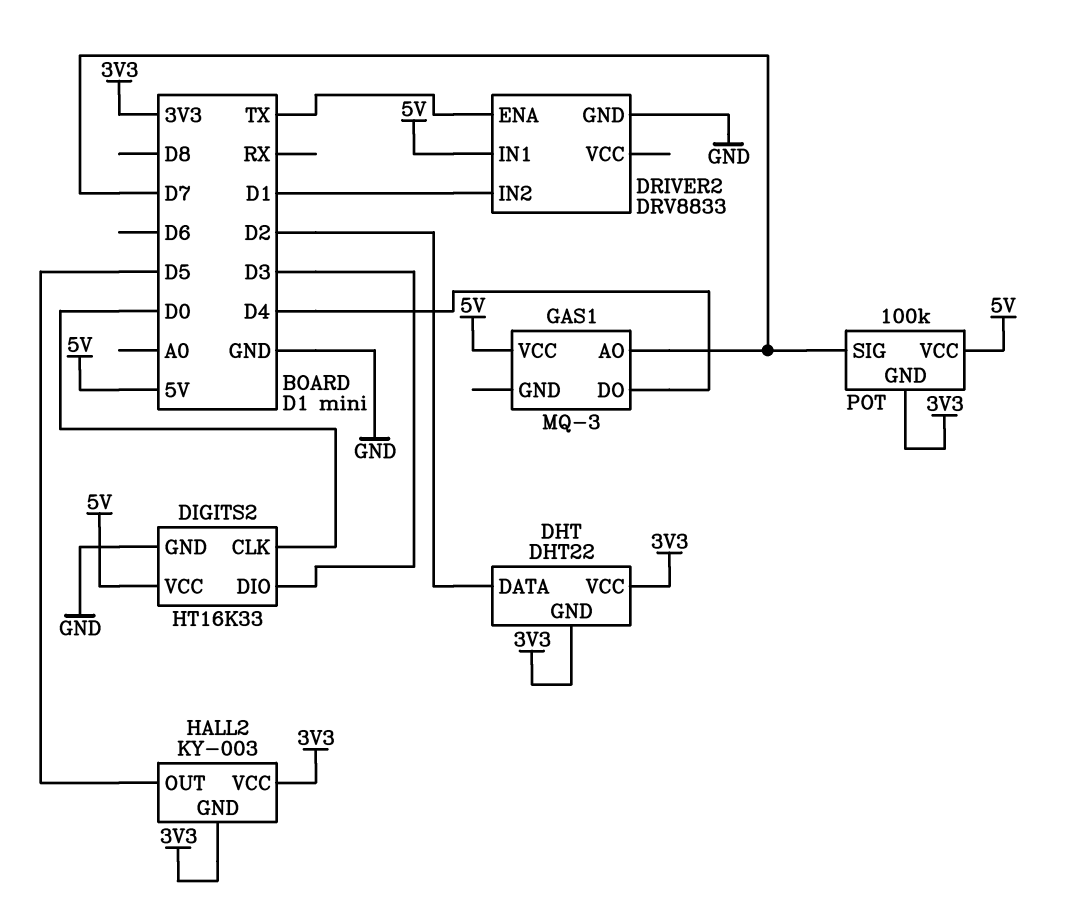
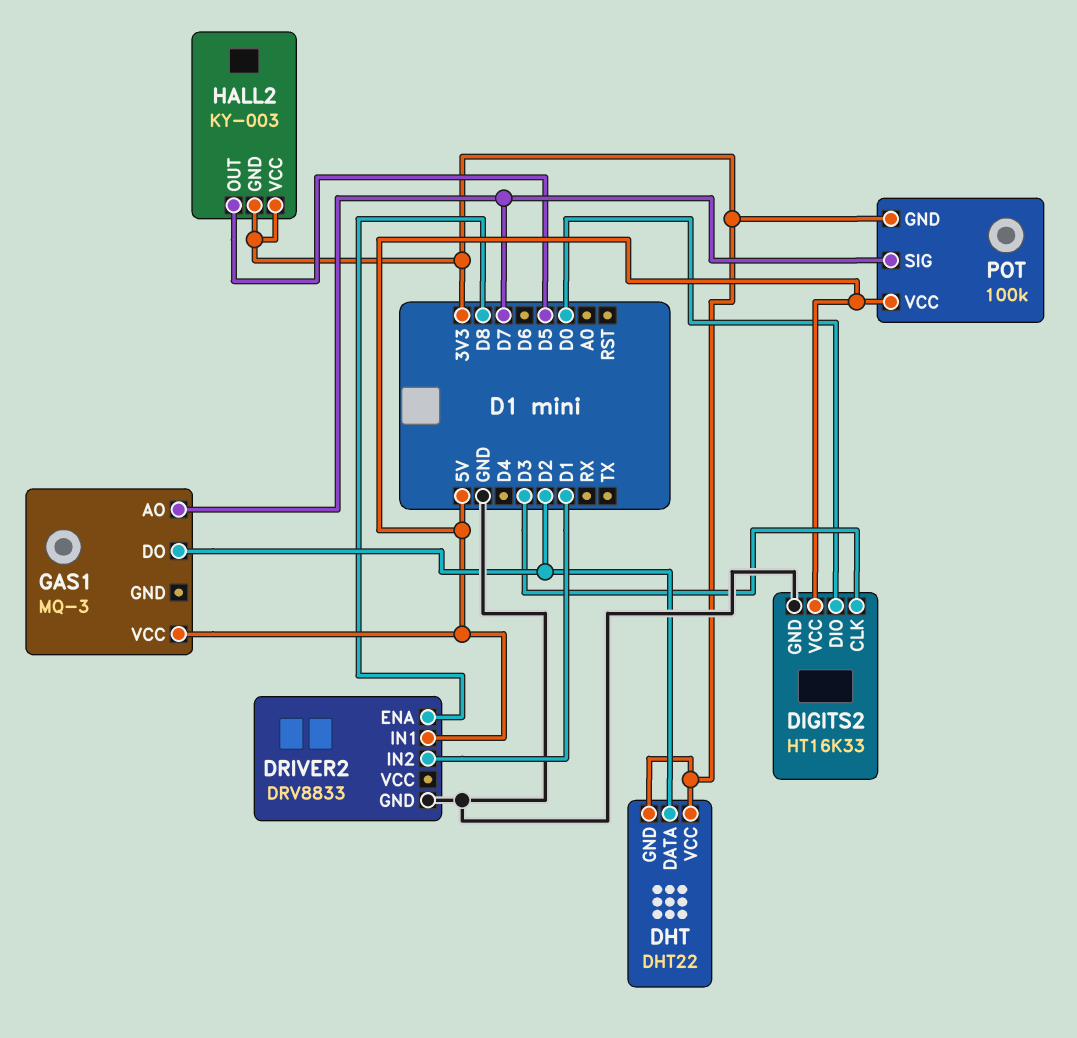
DIGITS2 pin CLK: D0 -> D3
DIGITS2 pin DIO: D3 -> D0
DRIVER2 pin ENA: TX -> D8
GAS1 pin DO: D4 -> D2

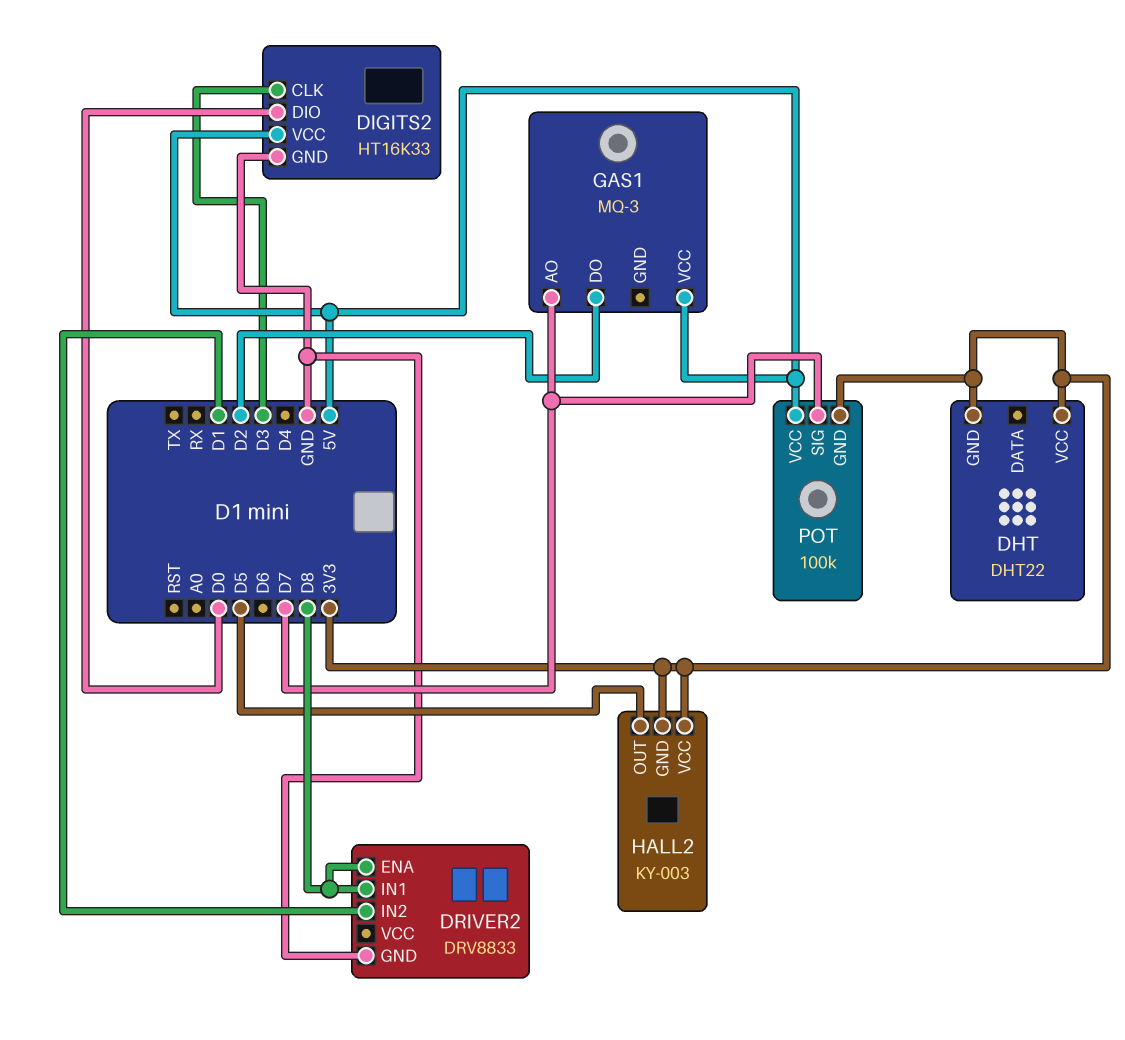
DHT pin DATA: D2 -> none
DRIVER2 pin IN1: 5V -> D8

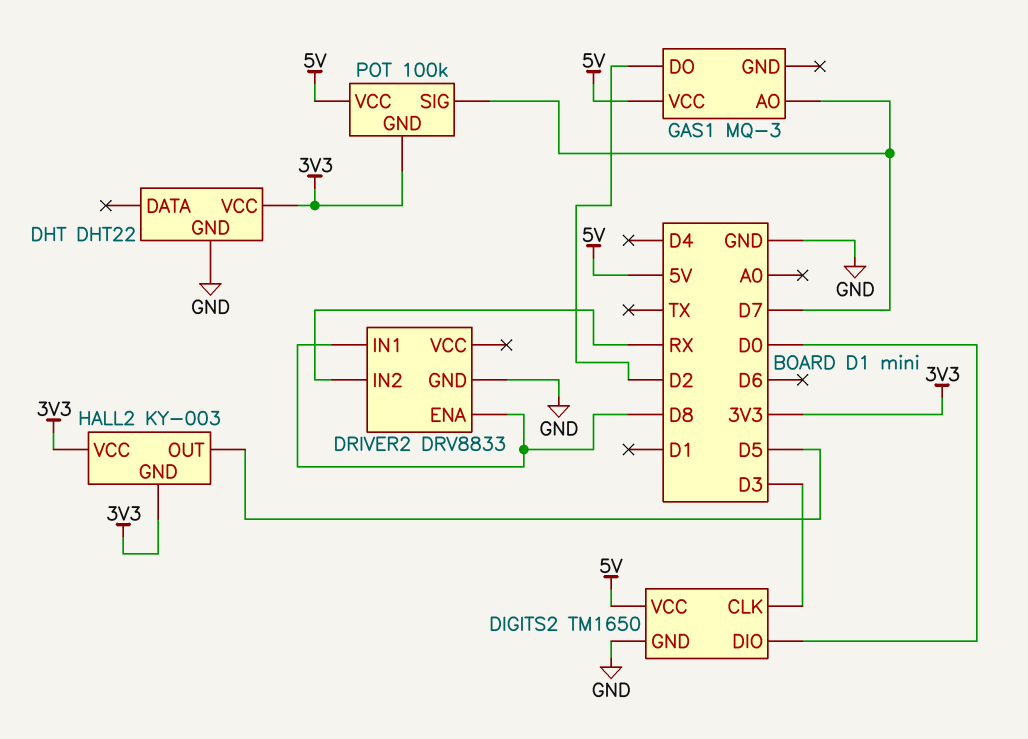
DHT pin GND: 3V3 -> GND
DIGITS2: HT16K33 -> TM1650
DRIVER2 pin IN2: D1 -> RX

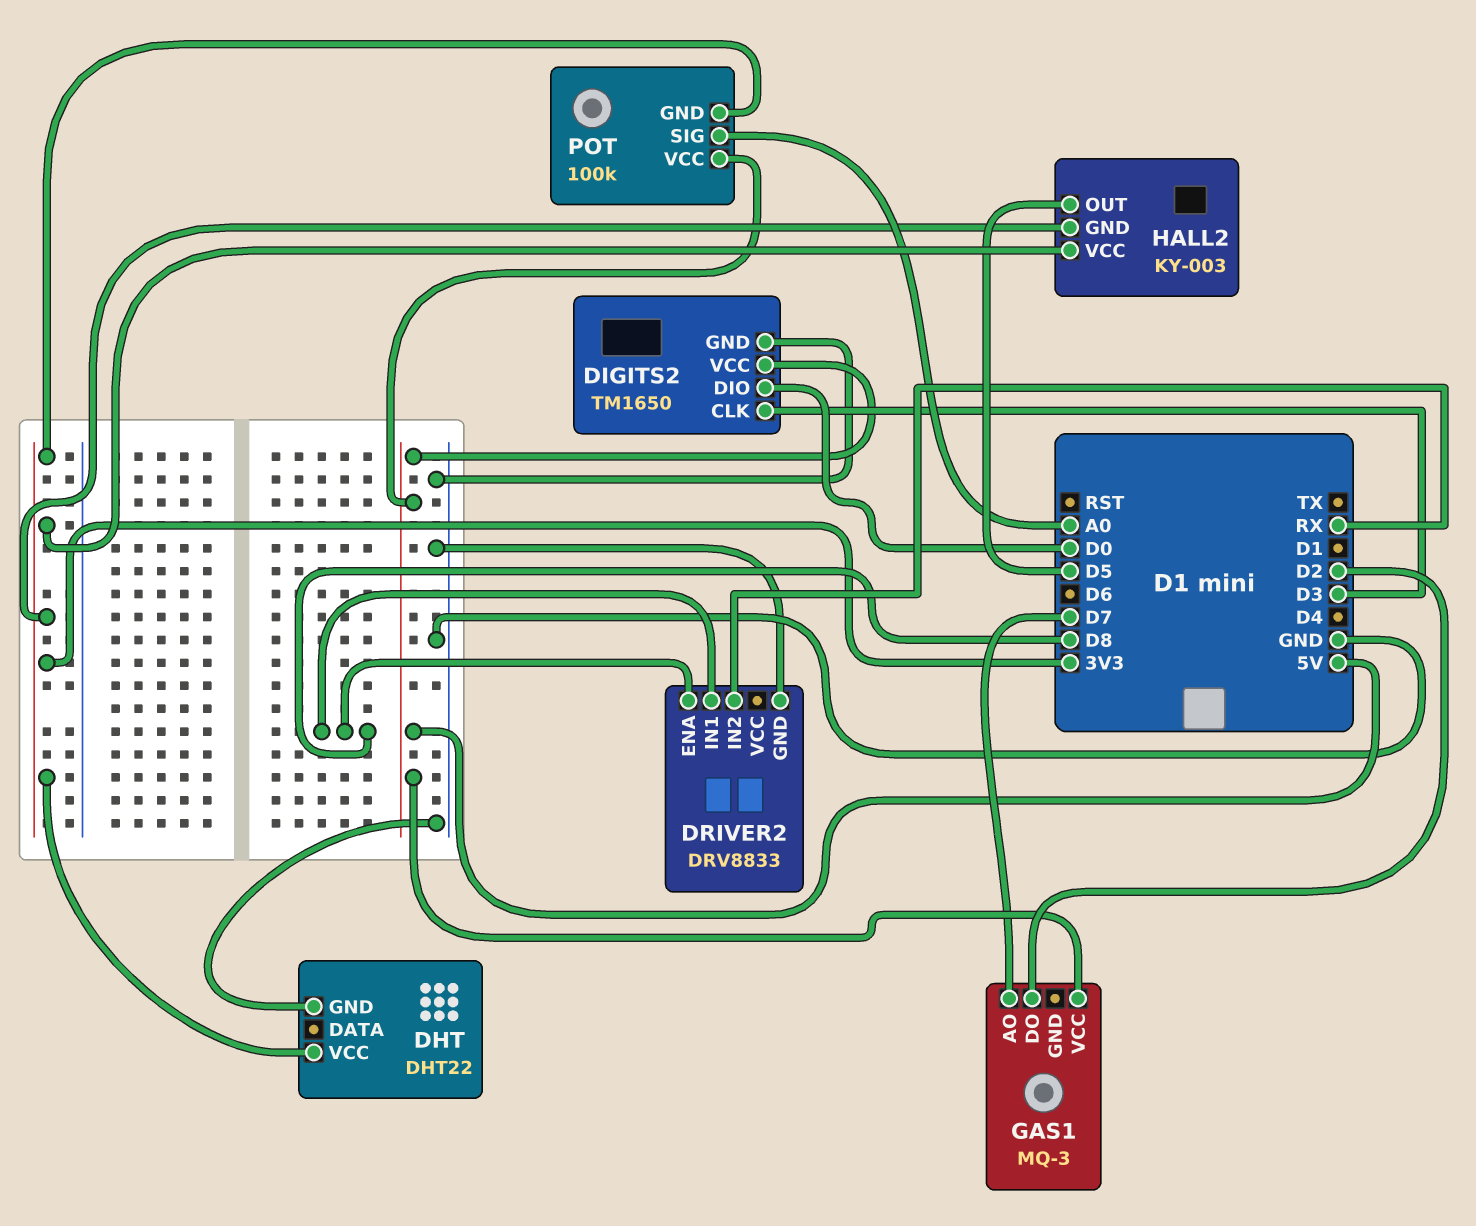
POT pin SIG: D7 -> A0

